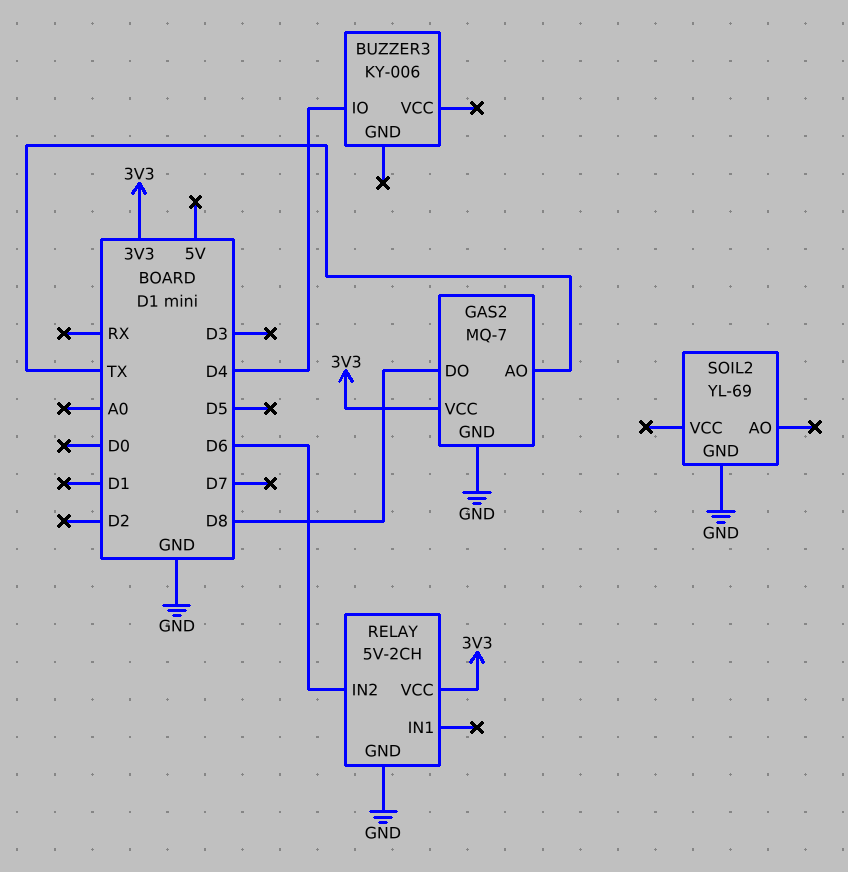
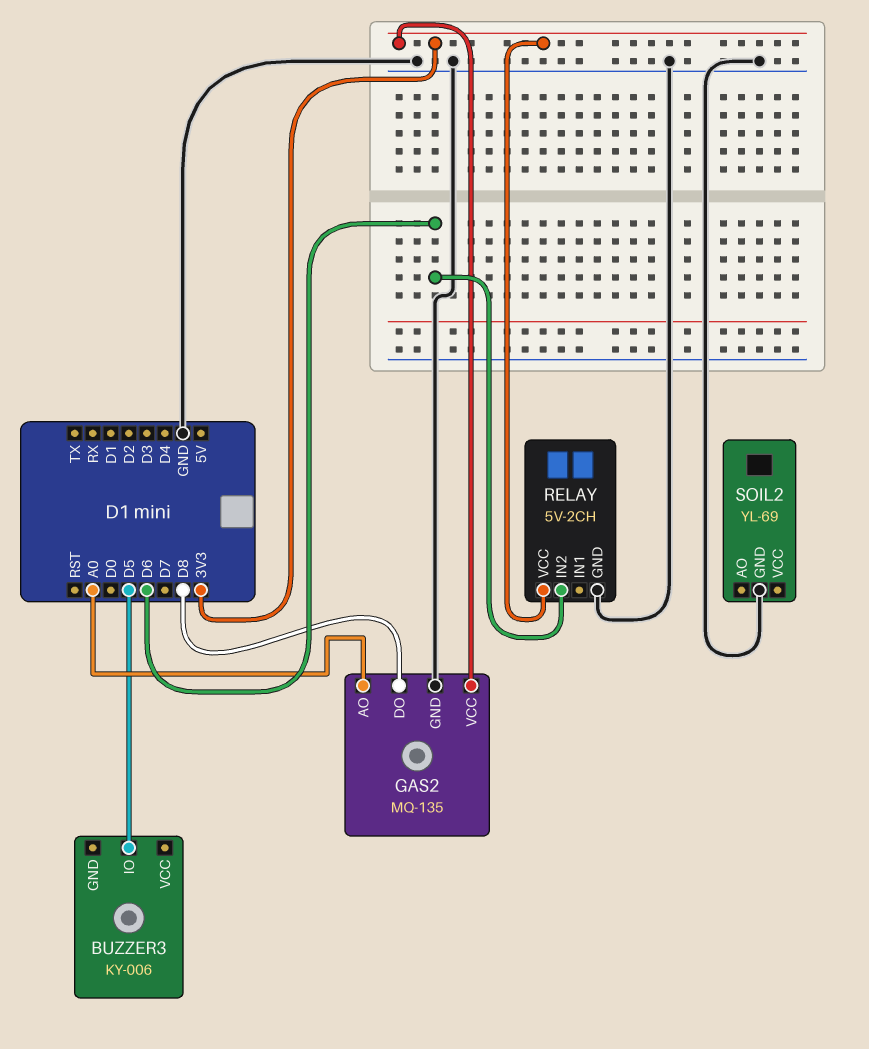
BUZZER3 pin IO: D4 -> D5
GAS2: MQ-7 -> MQ-135
GAS2 pin AO: TX -> A0

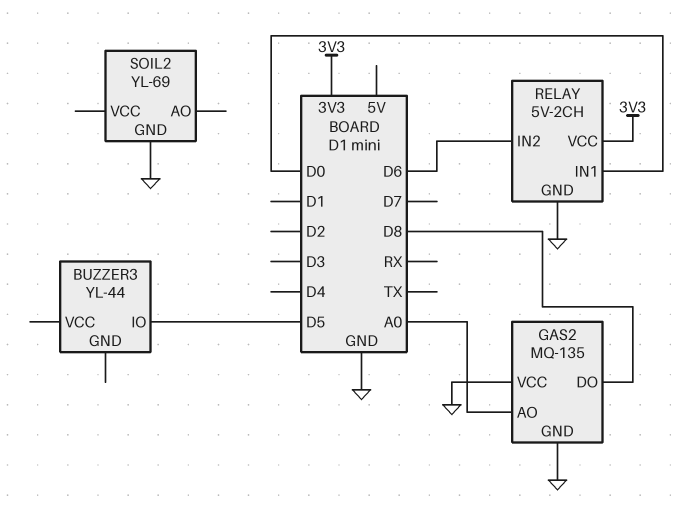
BUZZER3: KY-006 -> YL-44
GAS2 pin VCC: 3V3 -> GND
RELAY pin IN1: none -> D0

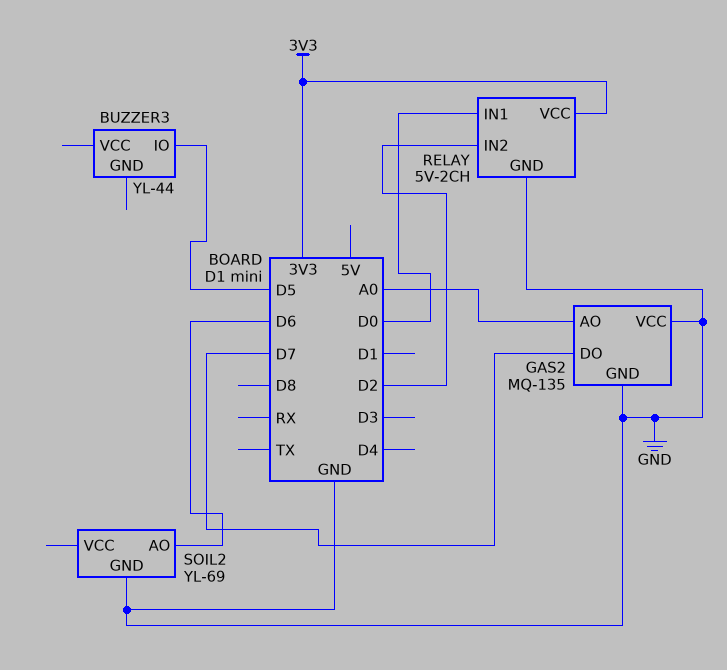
GAS2 pin DO: D8 -> D7
RELAY pin IN2: D6 -> D2
SOIL2 pin AO: none -> D6

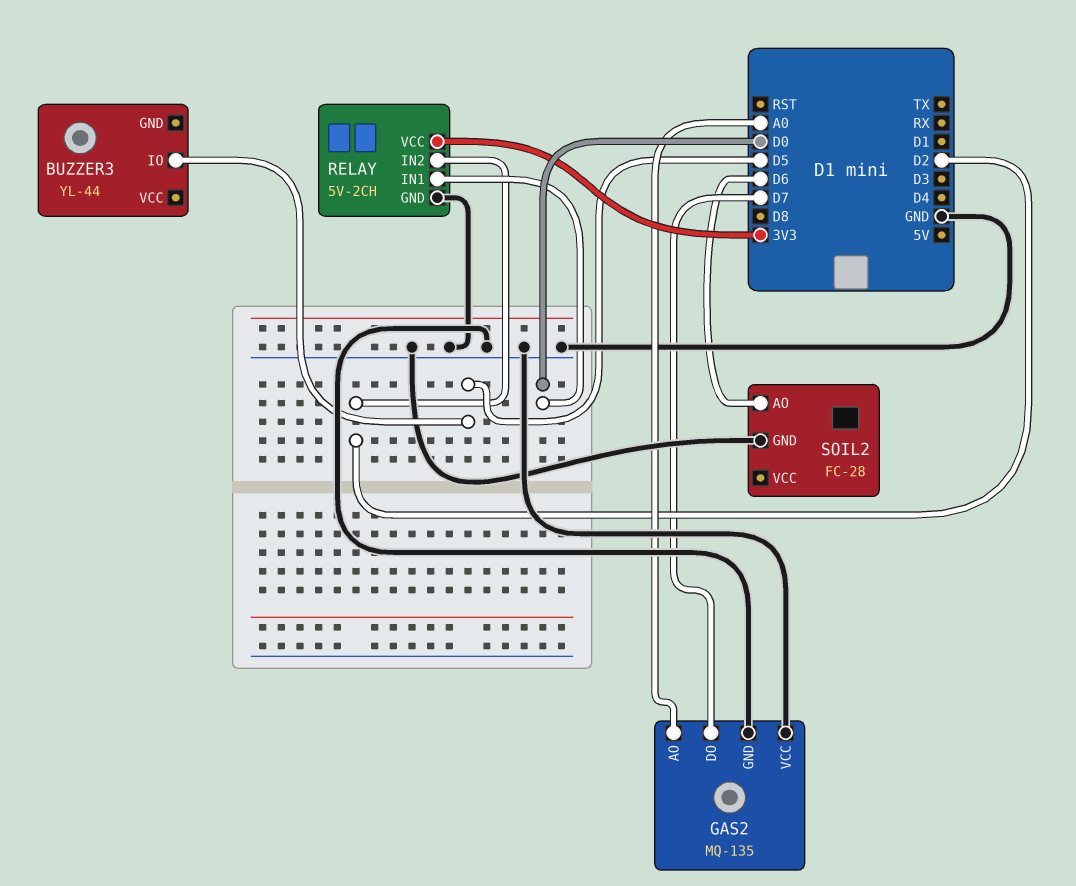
SOIL2: YL-69 -> FC-28

